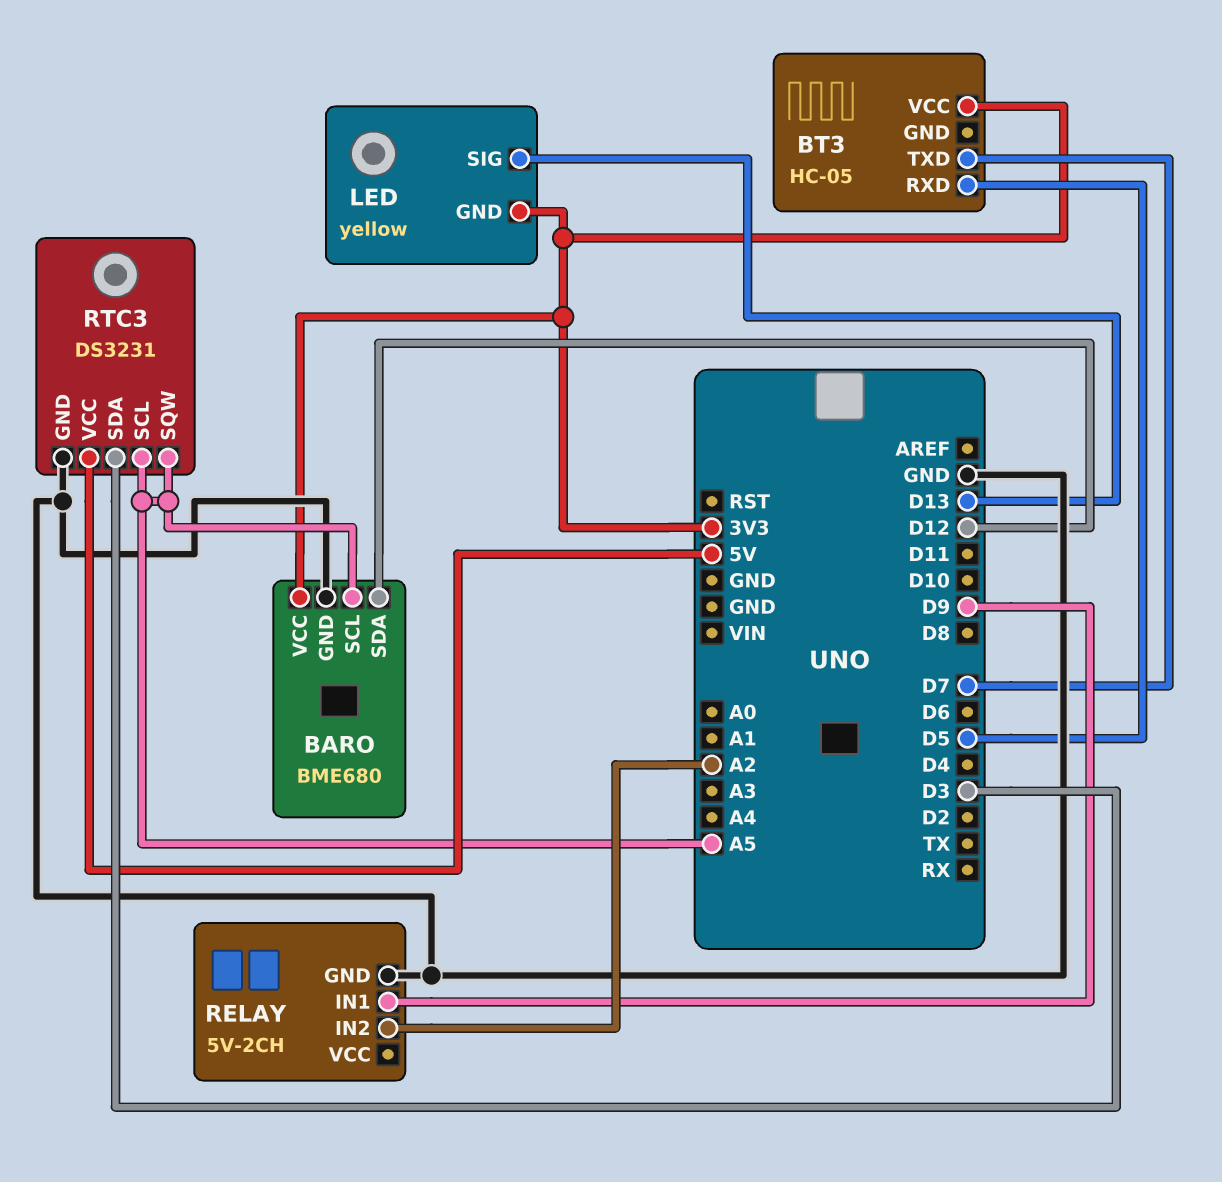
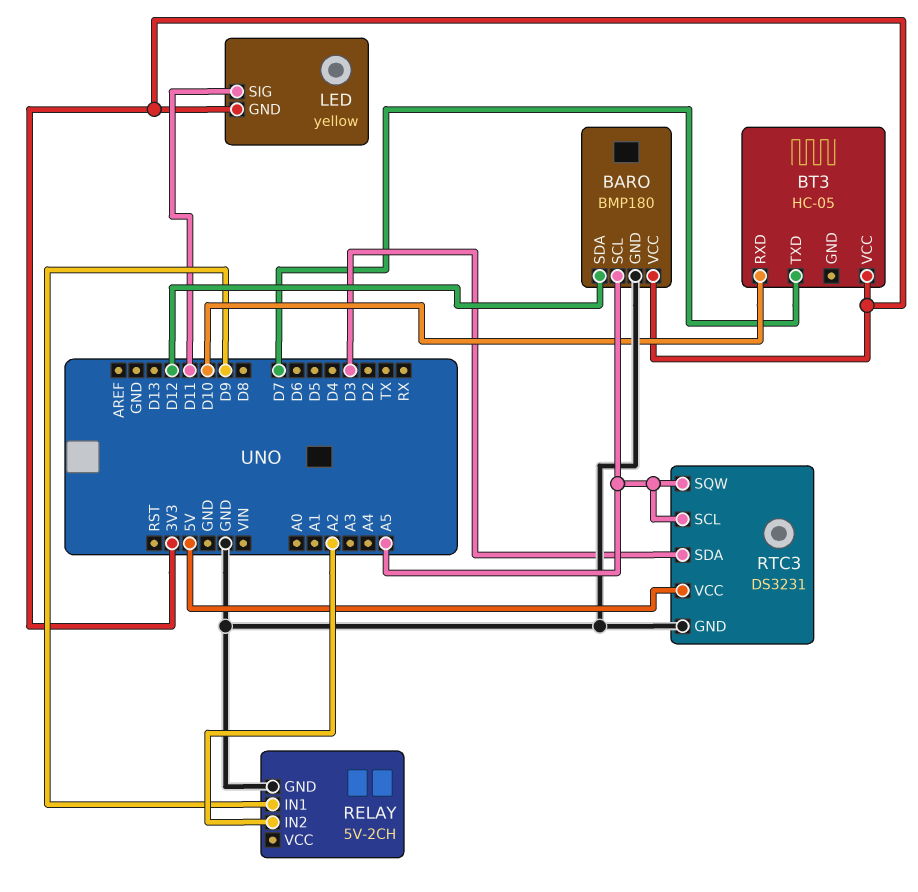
BARO: BME680 -> BMP180
BT3 pin RXD: D5 -> D10
LED pin SIG: D13 -> D11

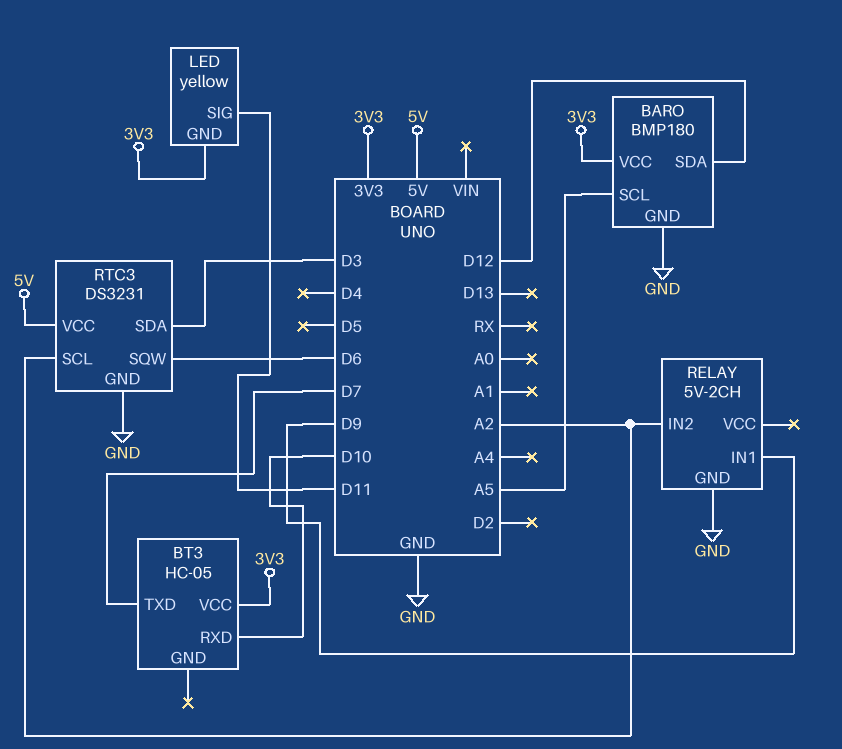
RTC3 pin SCL: A5 -> A2
RTC3 pin SQW: A5 -> D6

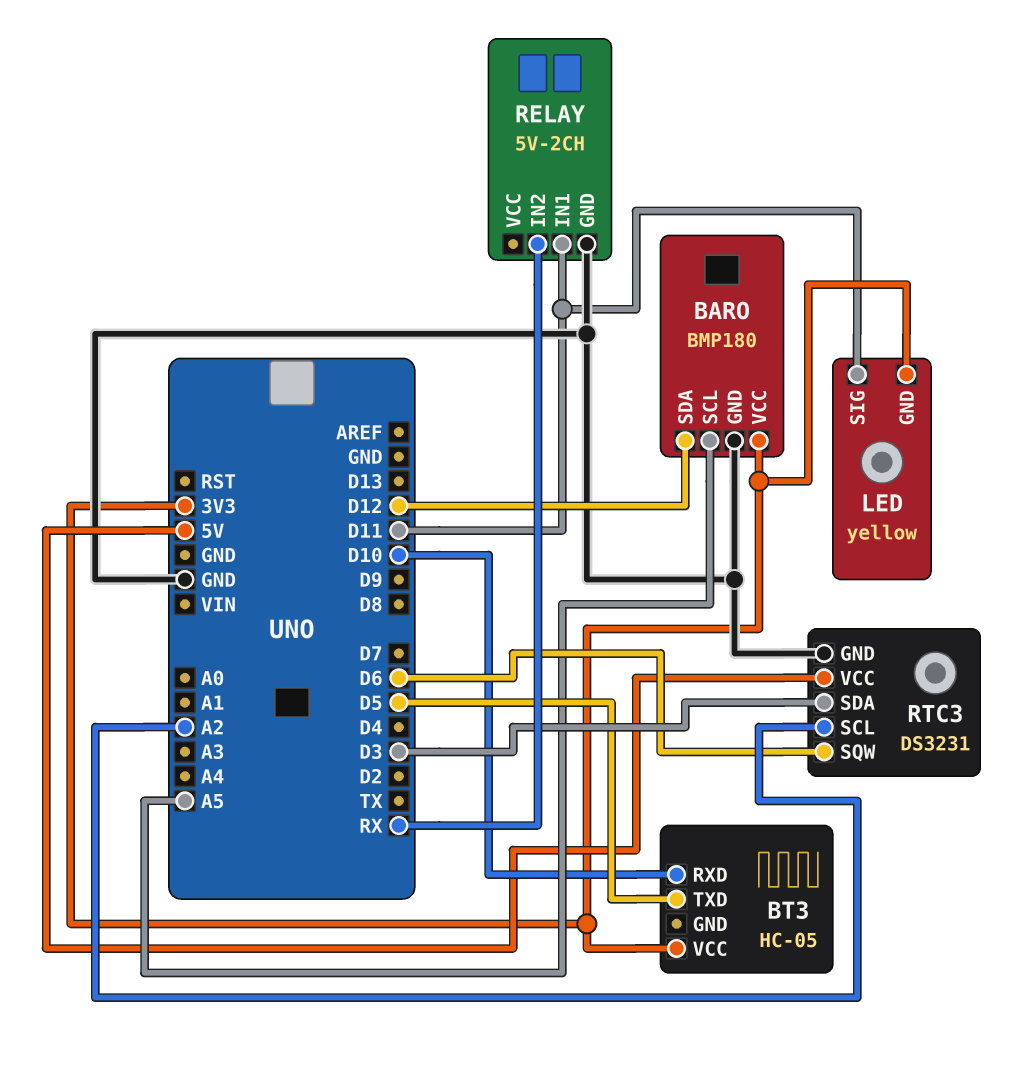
BT3 pin TXD: D7 -> D5
RELAY pin IN1: D9 -> D11
RELAY pin IN2: A2 -> RX

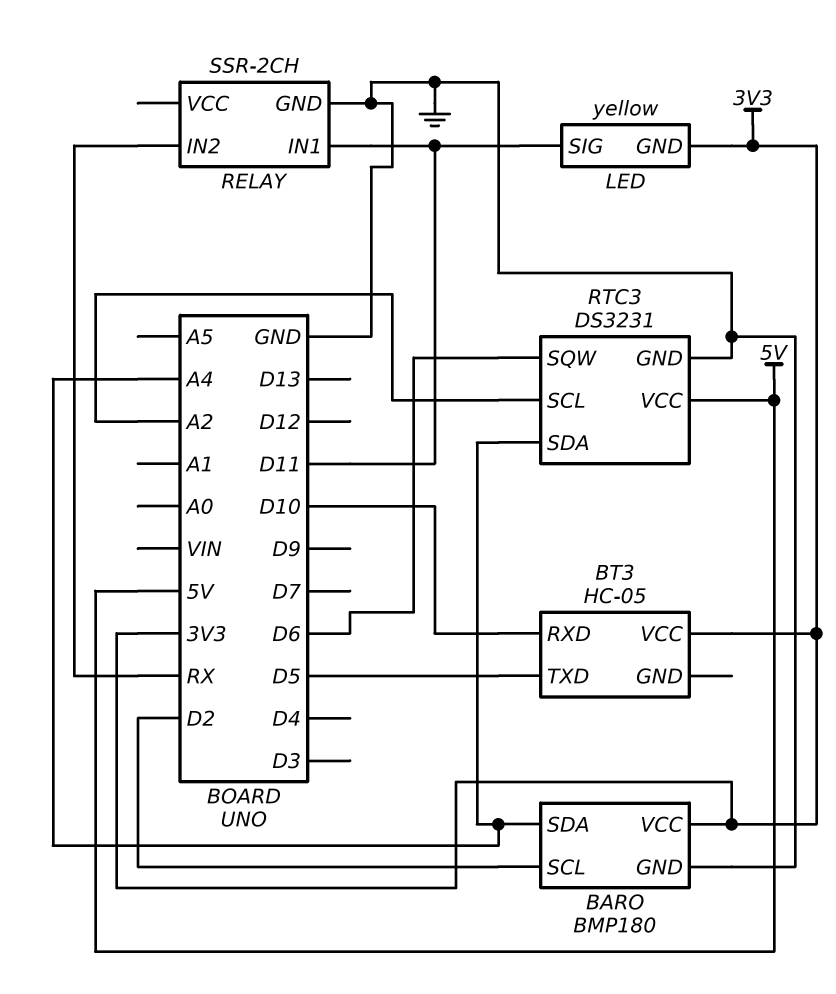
BARO pin SCL: A5 -> D2
BARO pin SDA: D12 -> A4
RELAY: 5V-2CH -> SSR-2CH
RTC3 pin SDA: D3 -> A4

